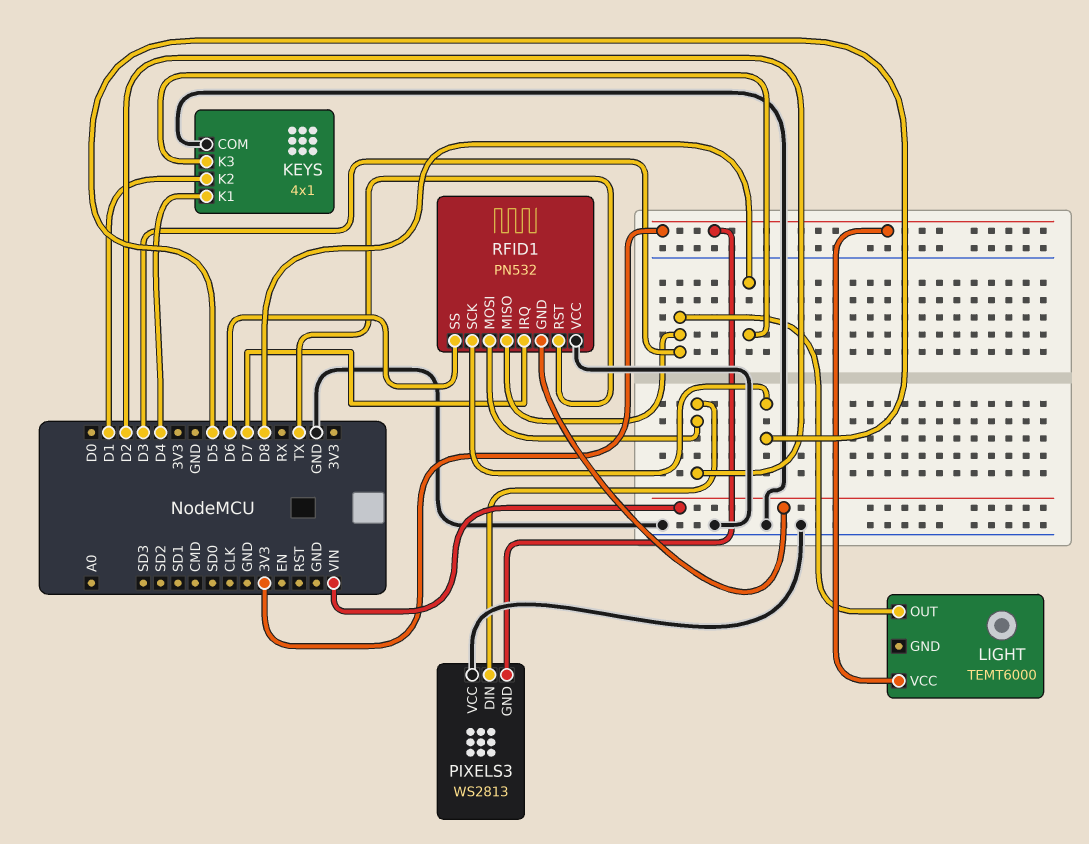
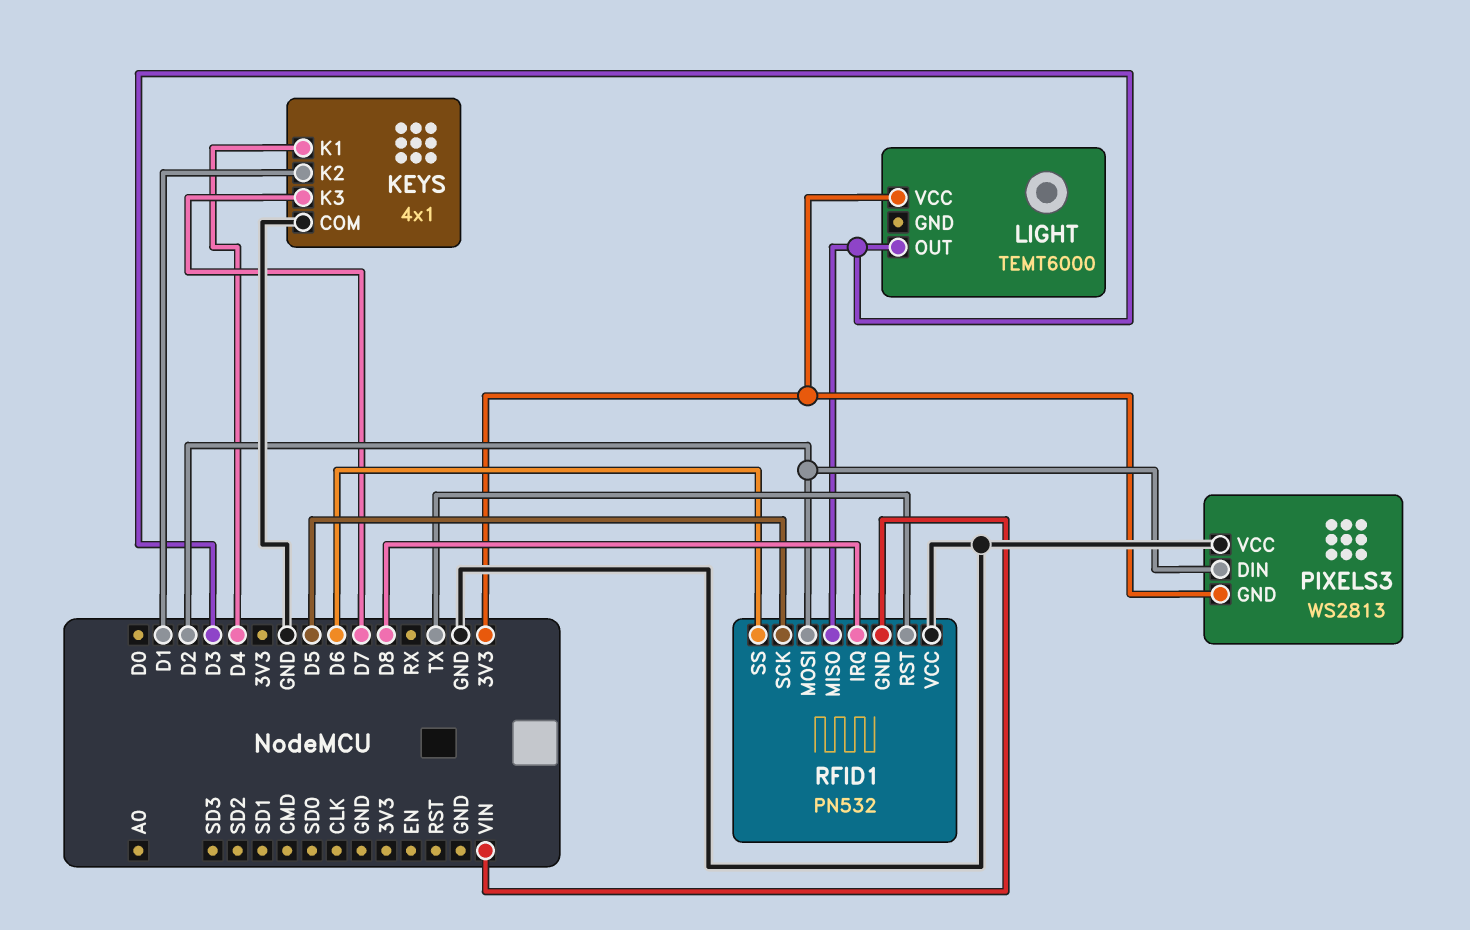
KEYS pin K3: D8 -> D7
RFID1 pin IRQ: D7 -> D8

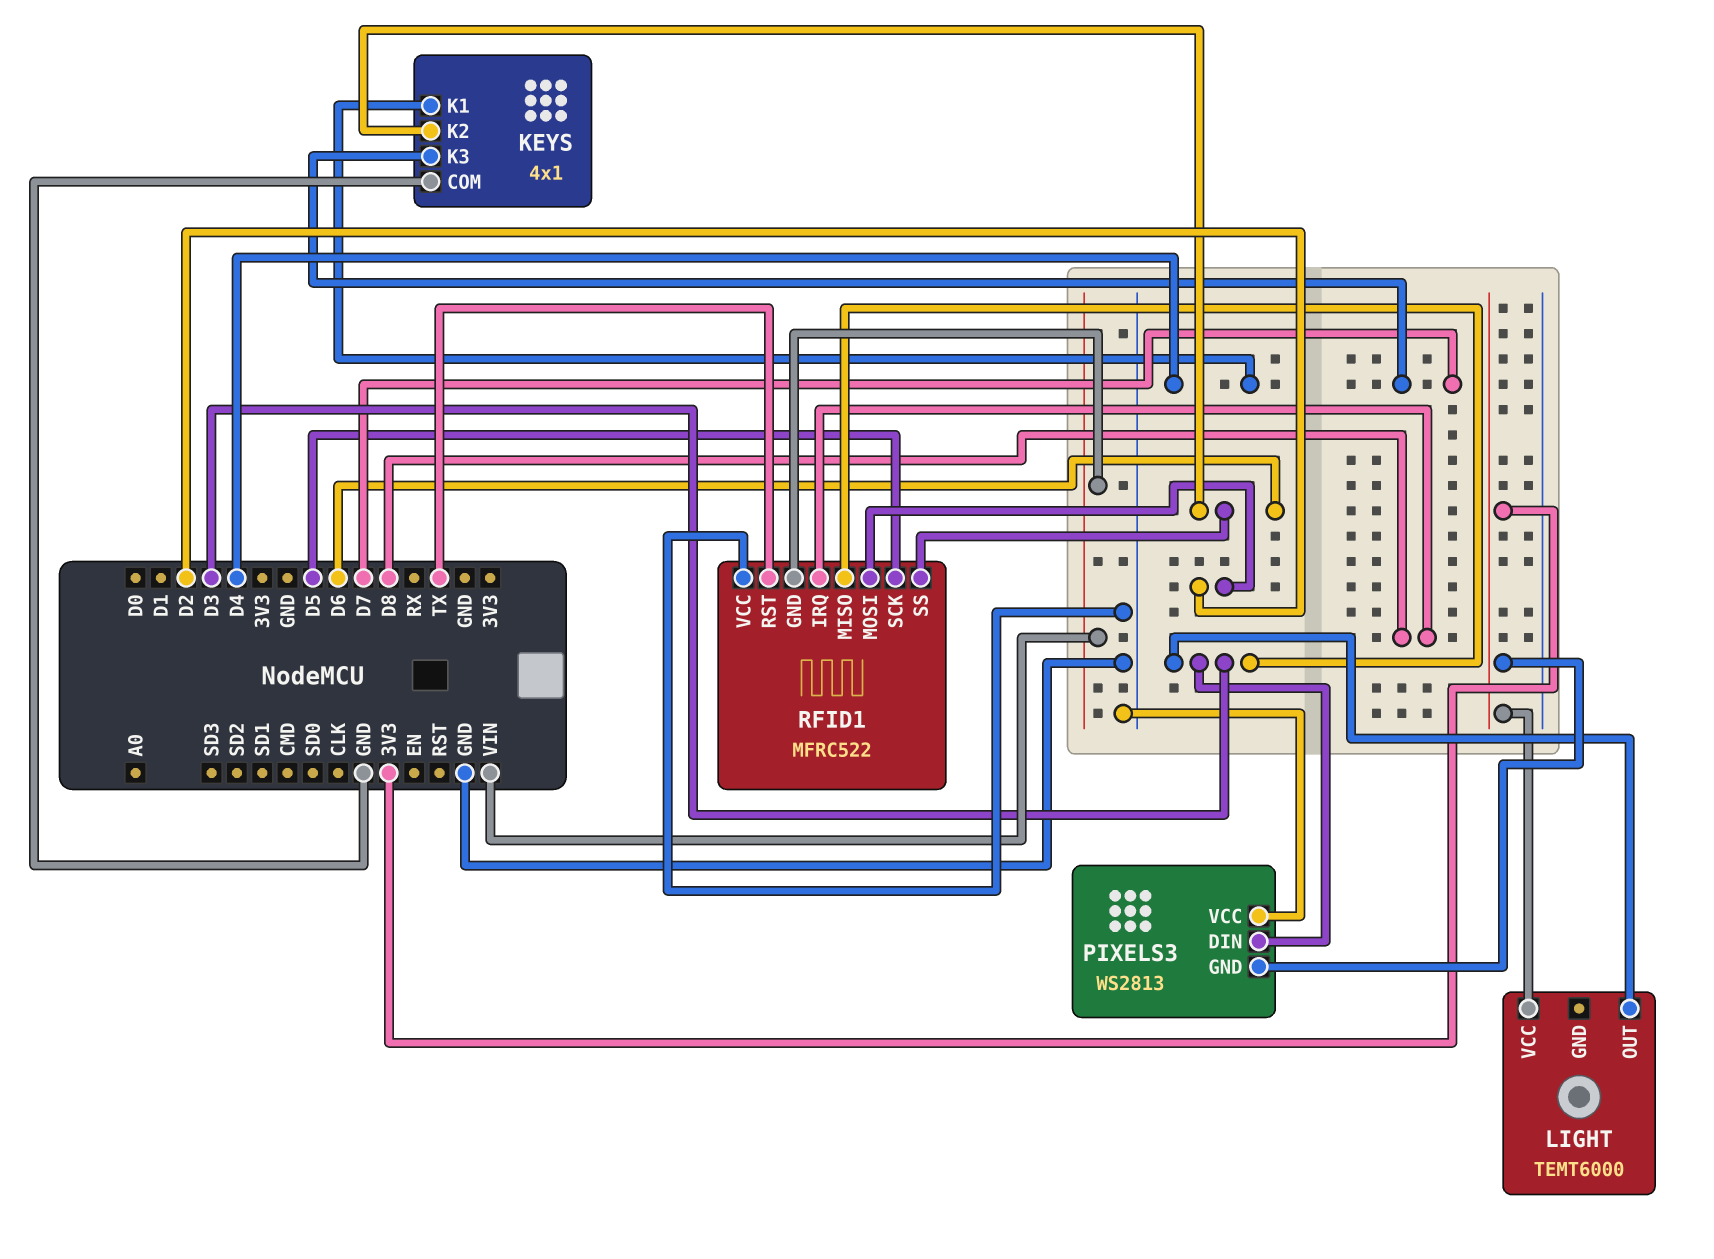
KEYS pin K2: D1 -> D6
PIXELS3 pin DIN: D2 -> D3
RFID1: PN532 -> MFRC522

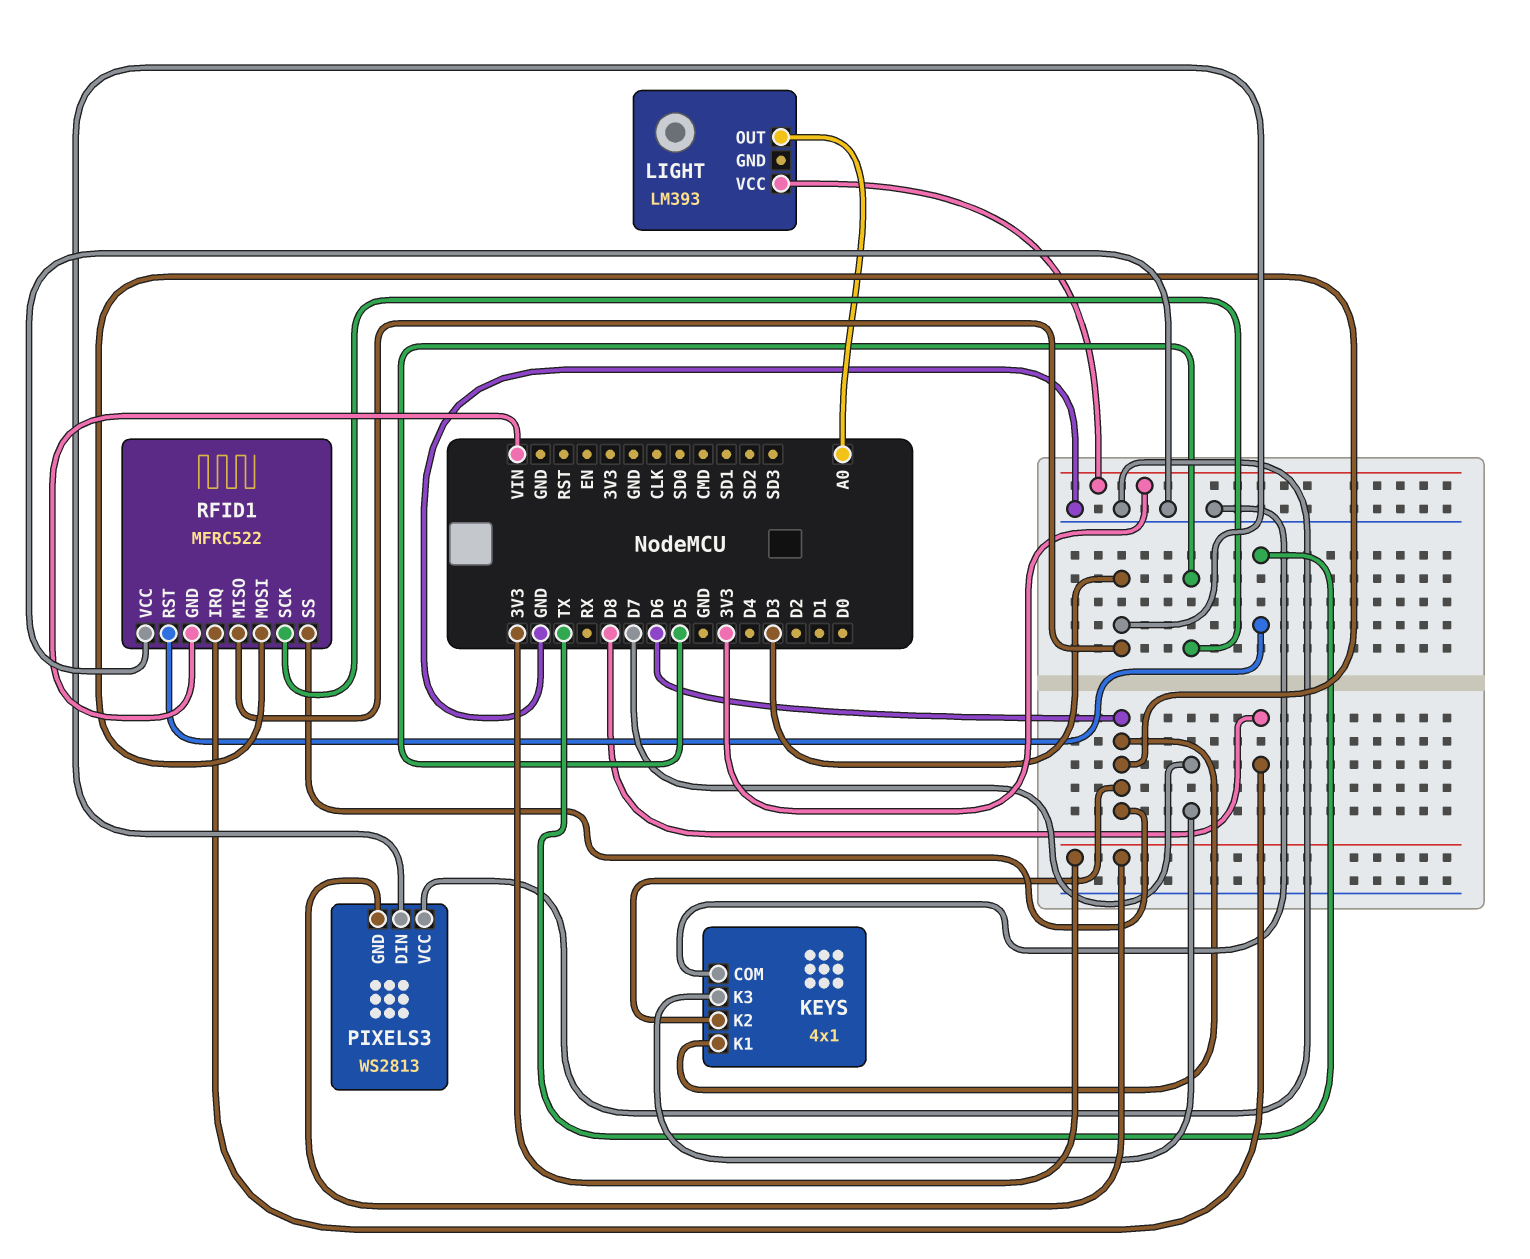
KEYS pin K1: D4 -> D6
LIGHT: TEMT6000 -> LM393
LIGHT pin OUT: D3 -> A0
RFID1 pin MOSI: D2 -> D6

